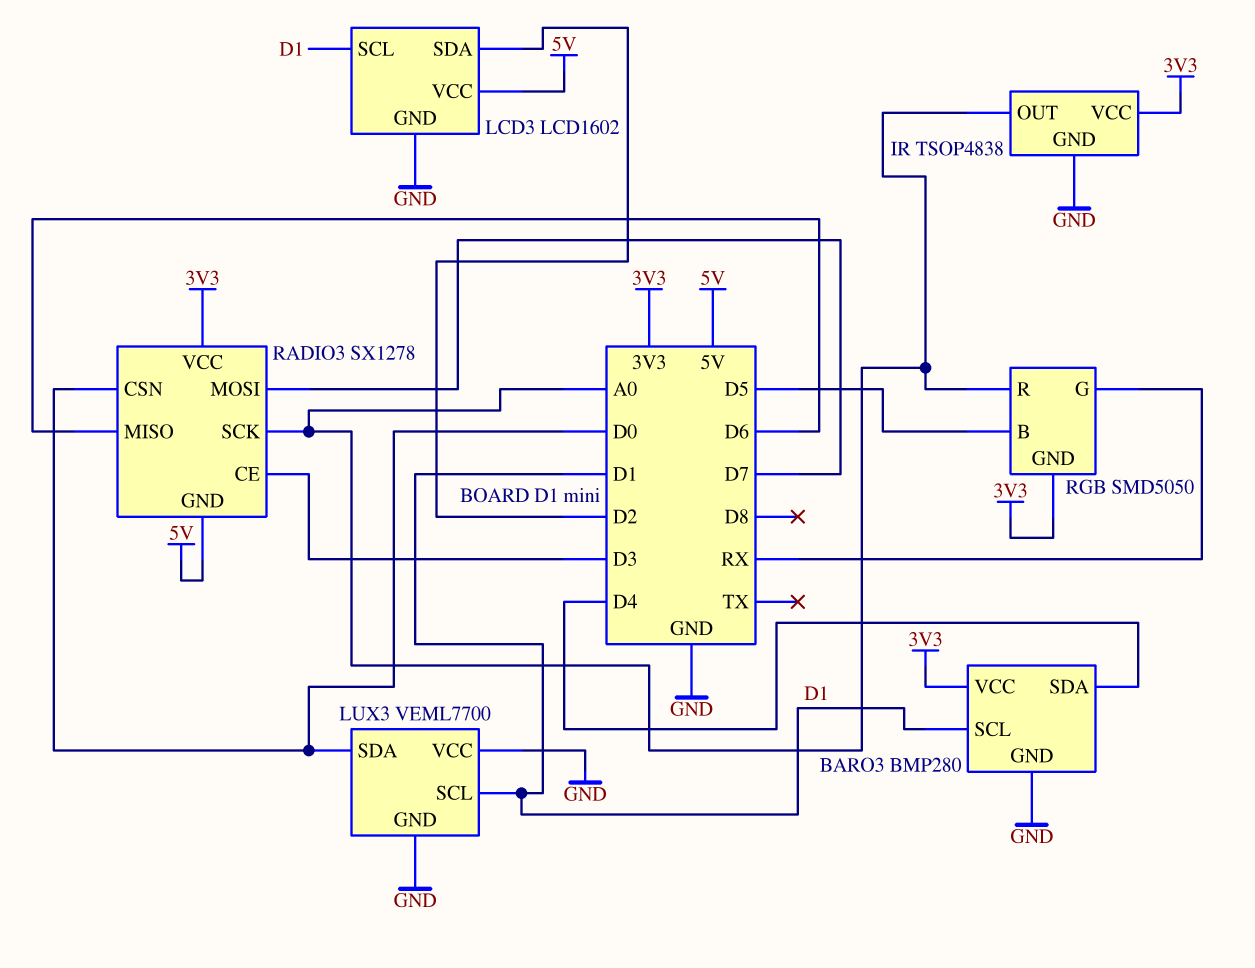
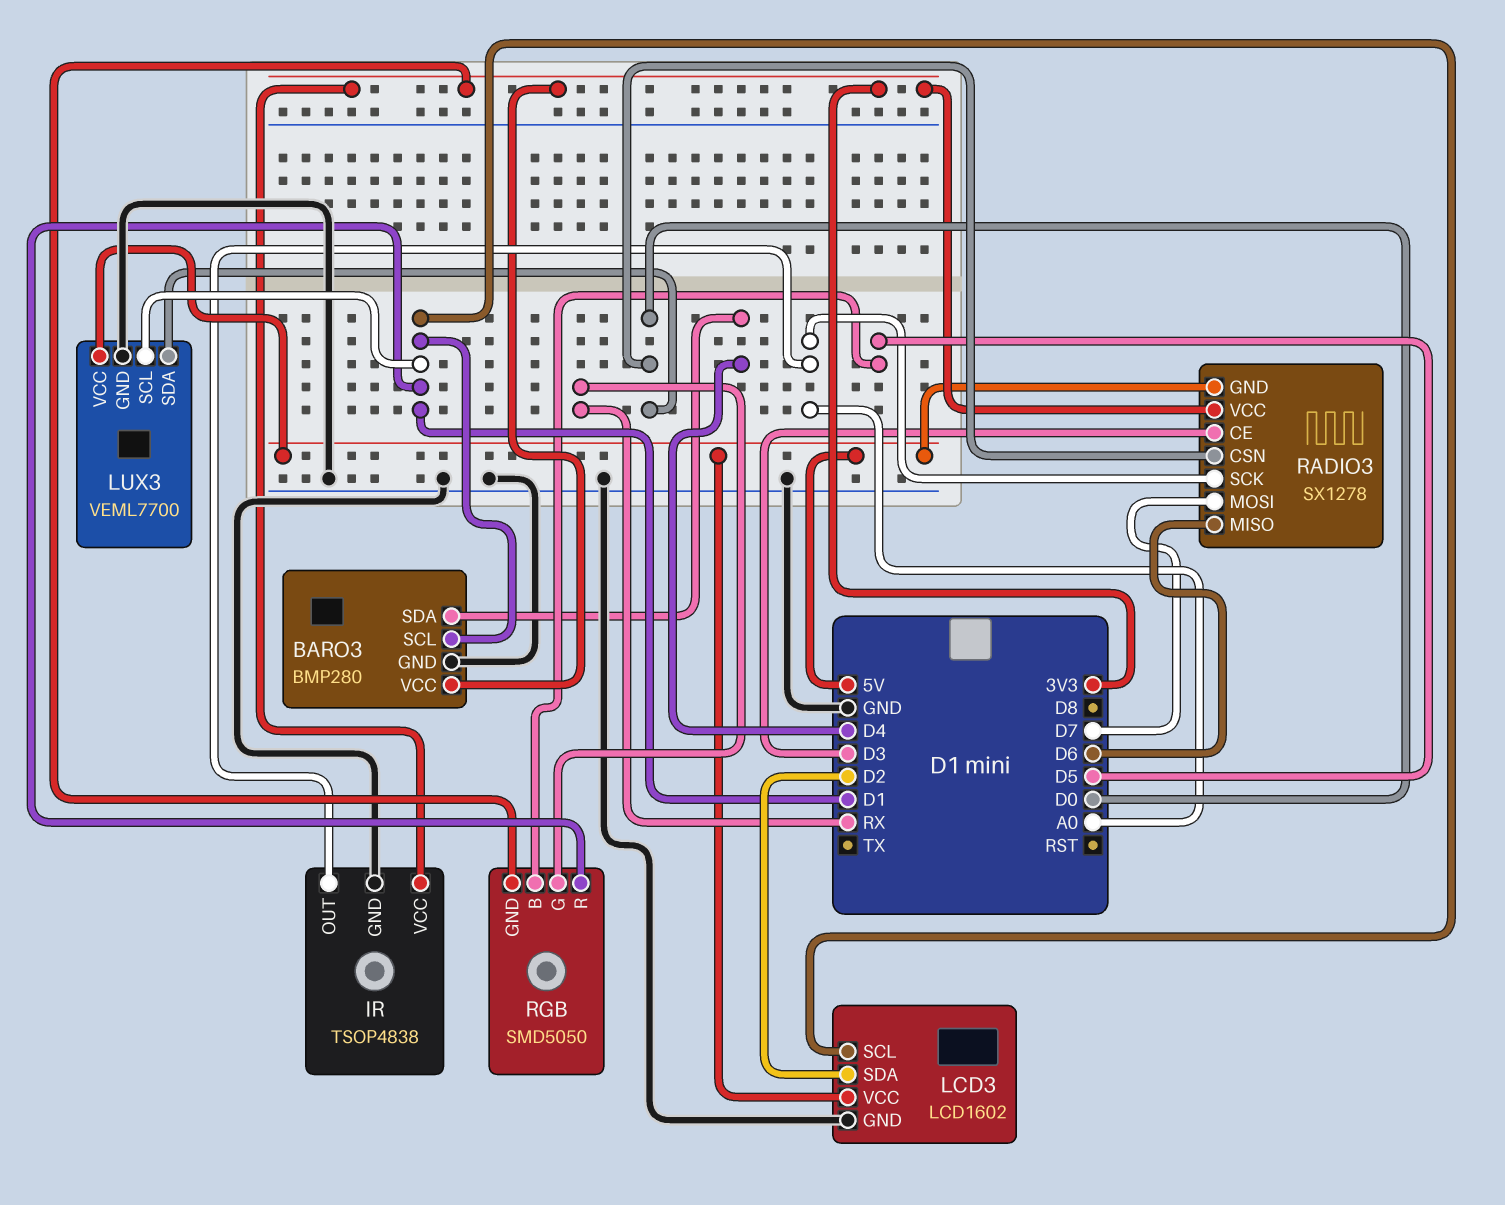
LUX3 pin VCC: GND -> 5V
RGB pin R: A0 -> D1

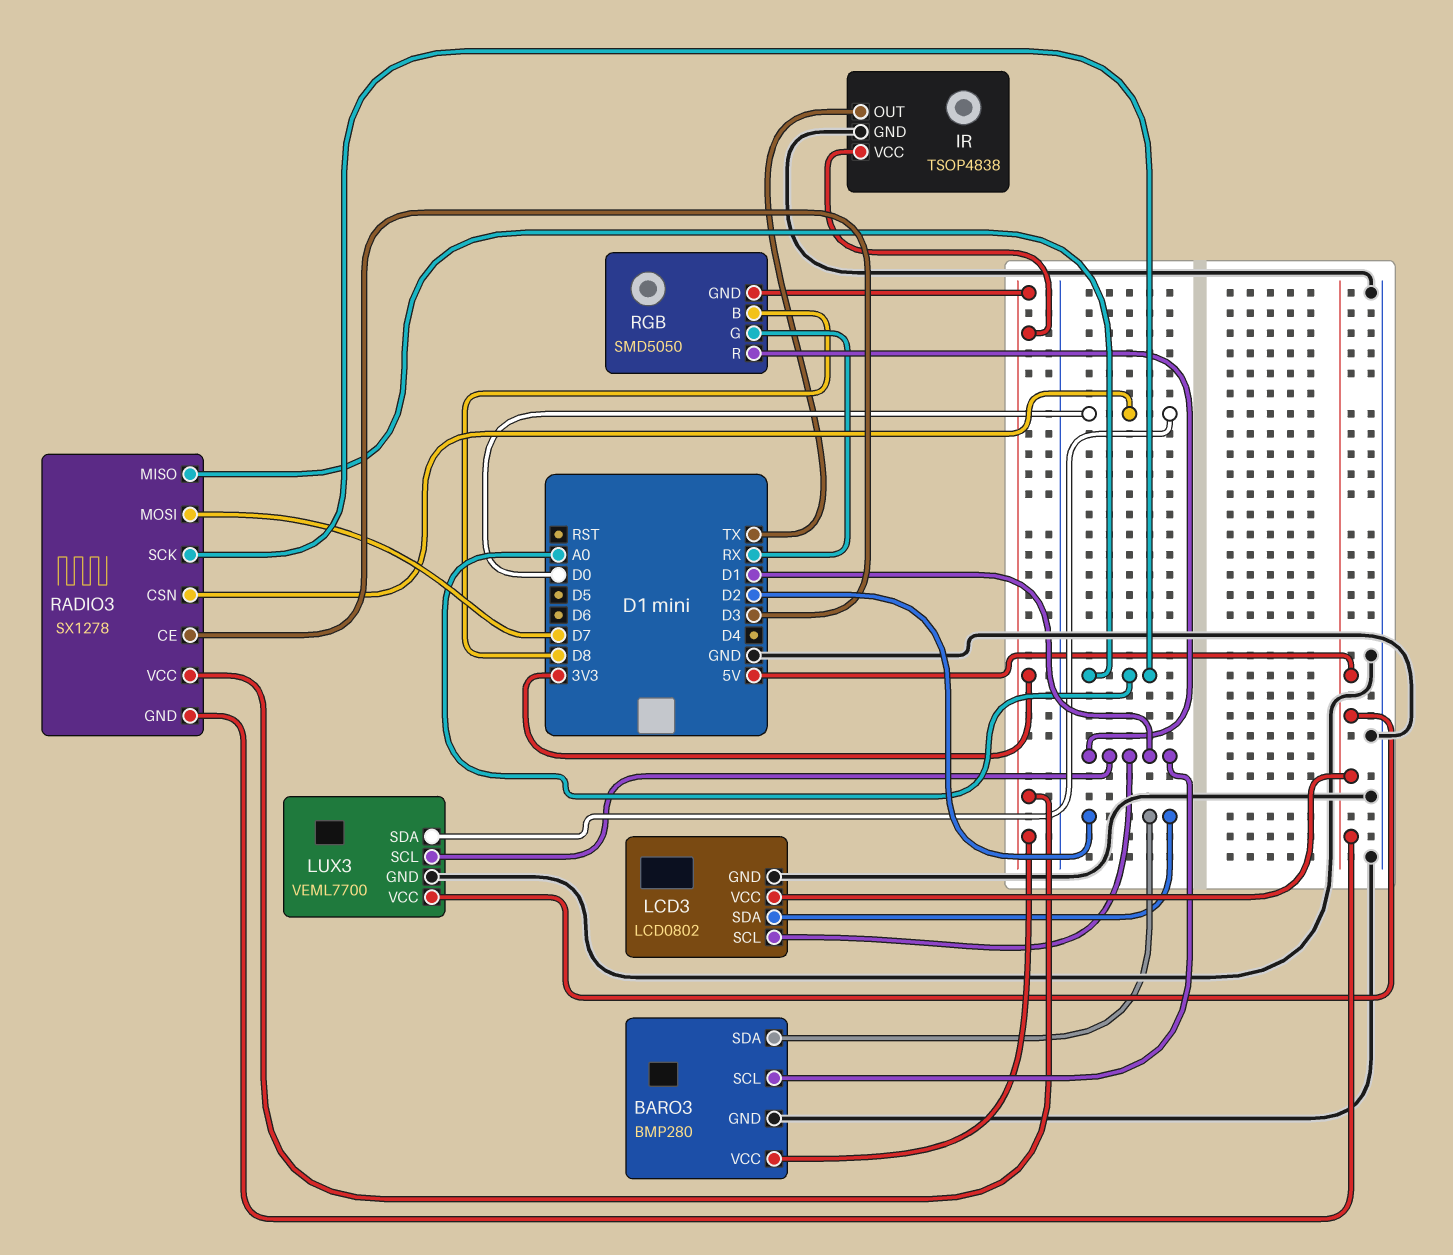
BARO3 pin SDA: D4 -> D2
IR pin OUT: A0 -> TX
LCD3: LCD1602 -> LCD0802
RADIO3 pin MISO: D6 -> A0
RGB pin B: D5 -> D8

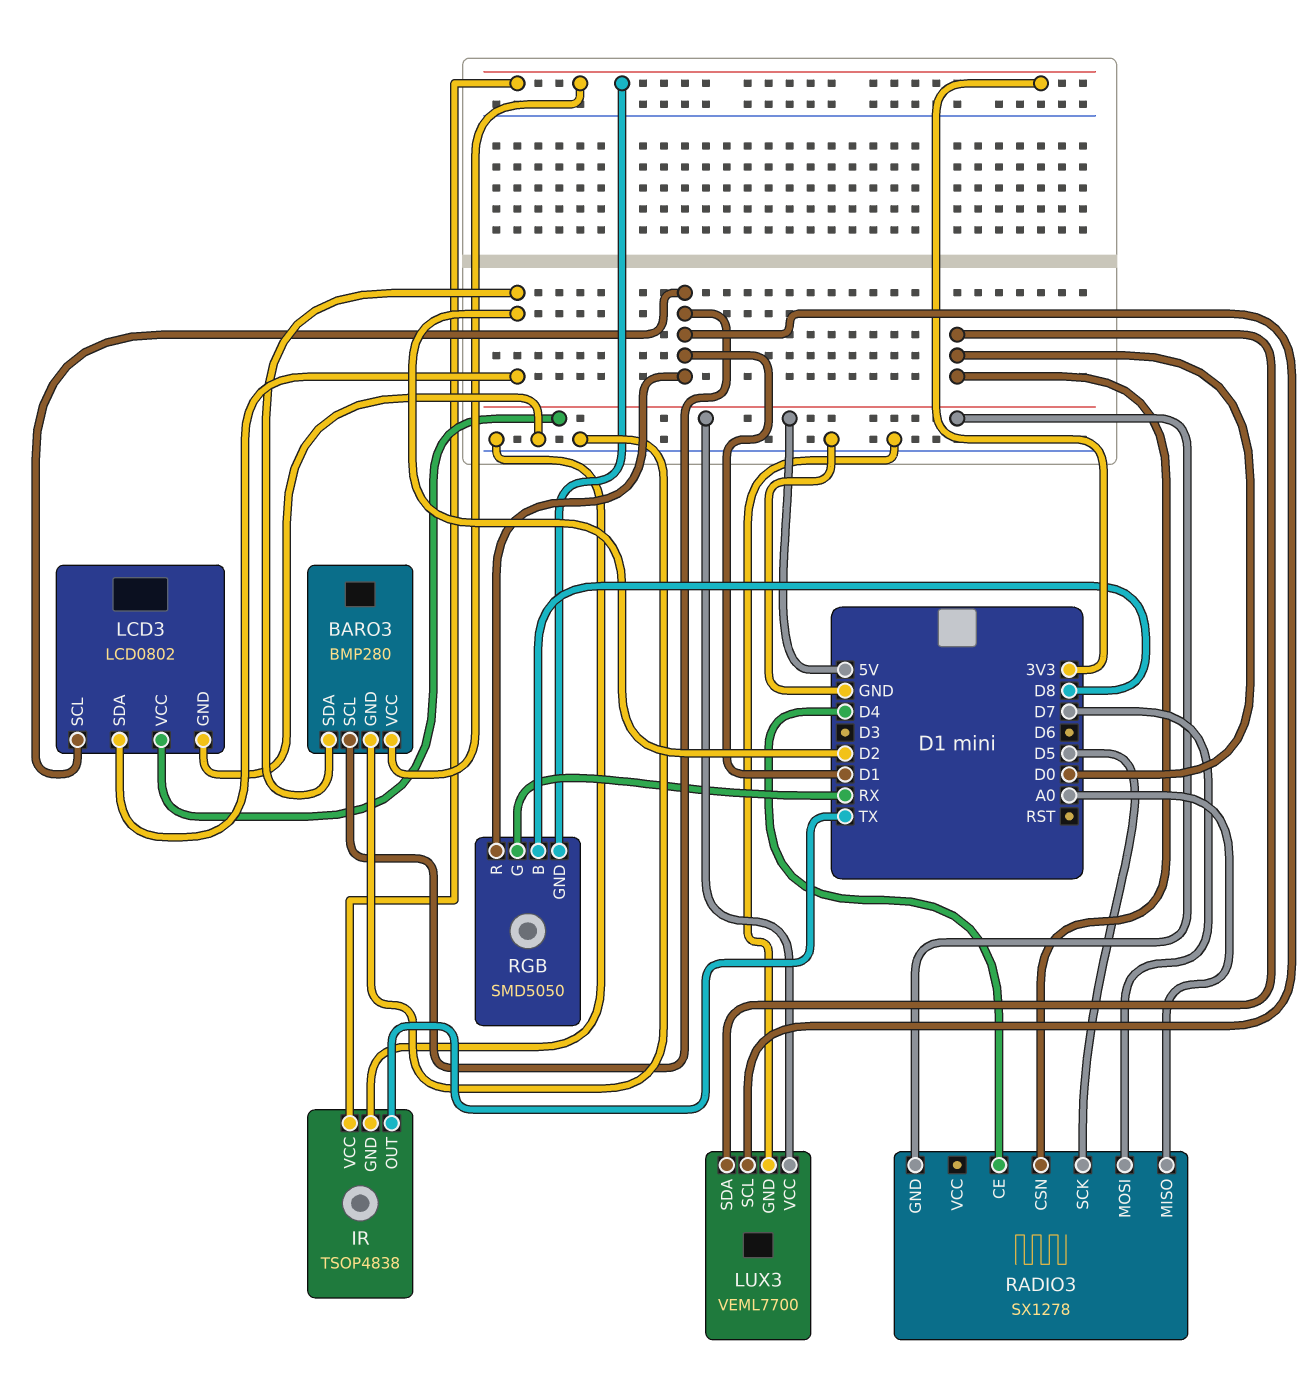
RADIO3 pin CE: D3 -> D4
RADIO3 pin SCK: A0 -> D5
RADIO3 pin VCC: 3V3 -> none

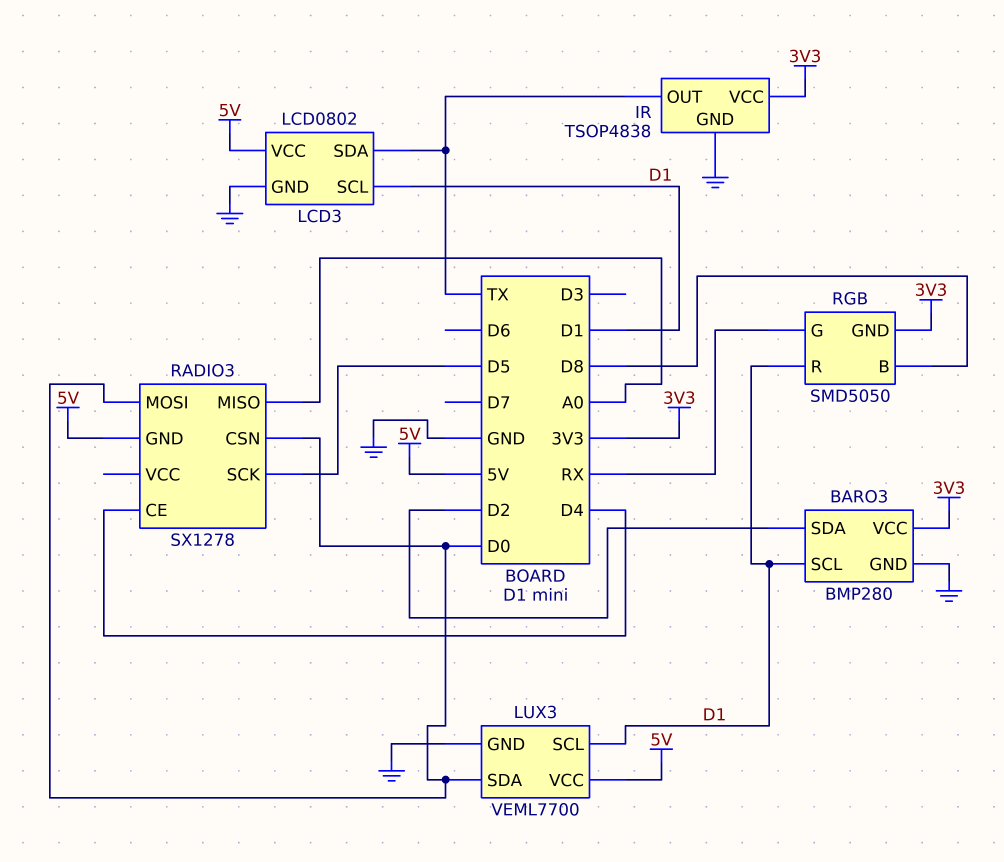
LCD3 pin SDA: D2 -> TX
RADIO3 pin MOSI: D7 -> D0

